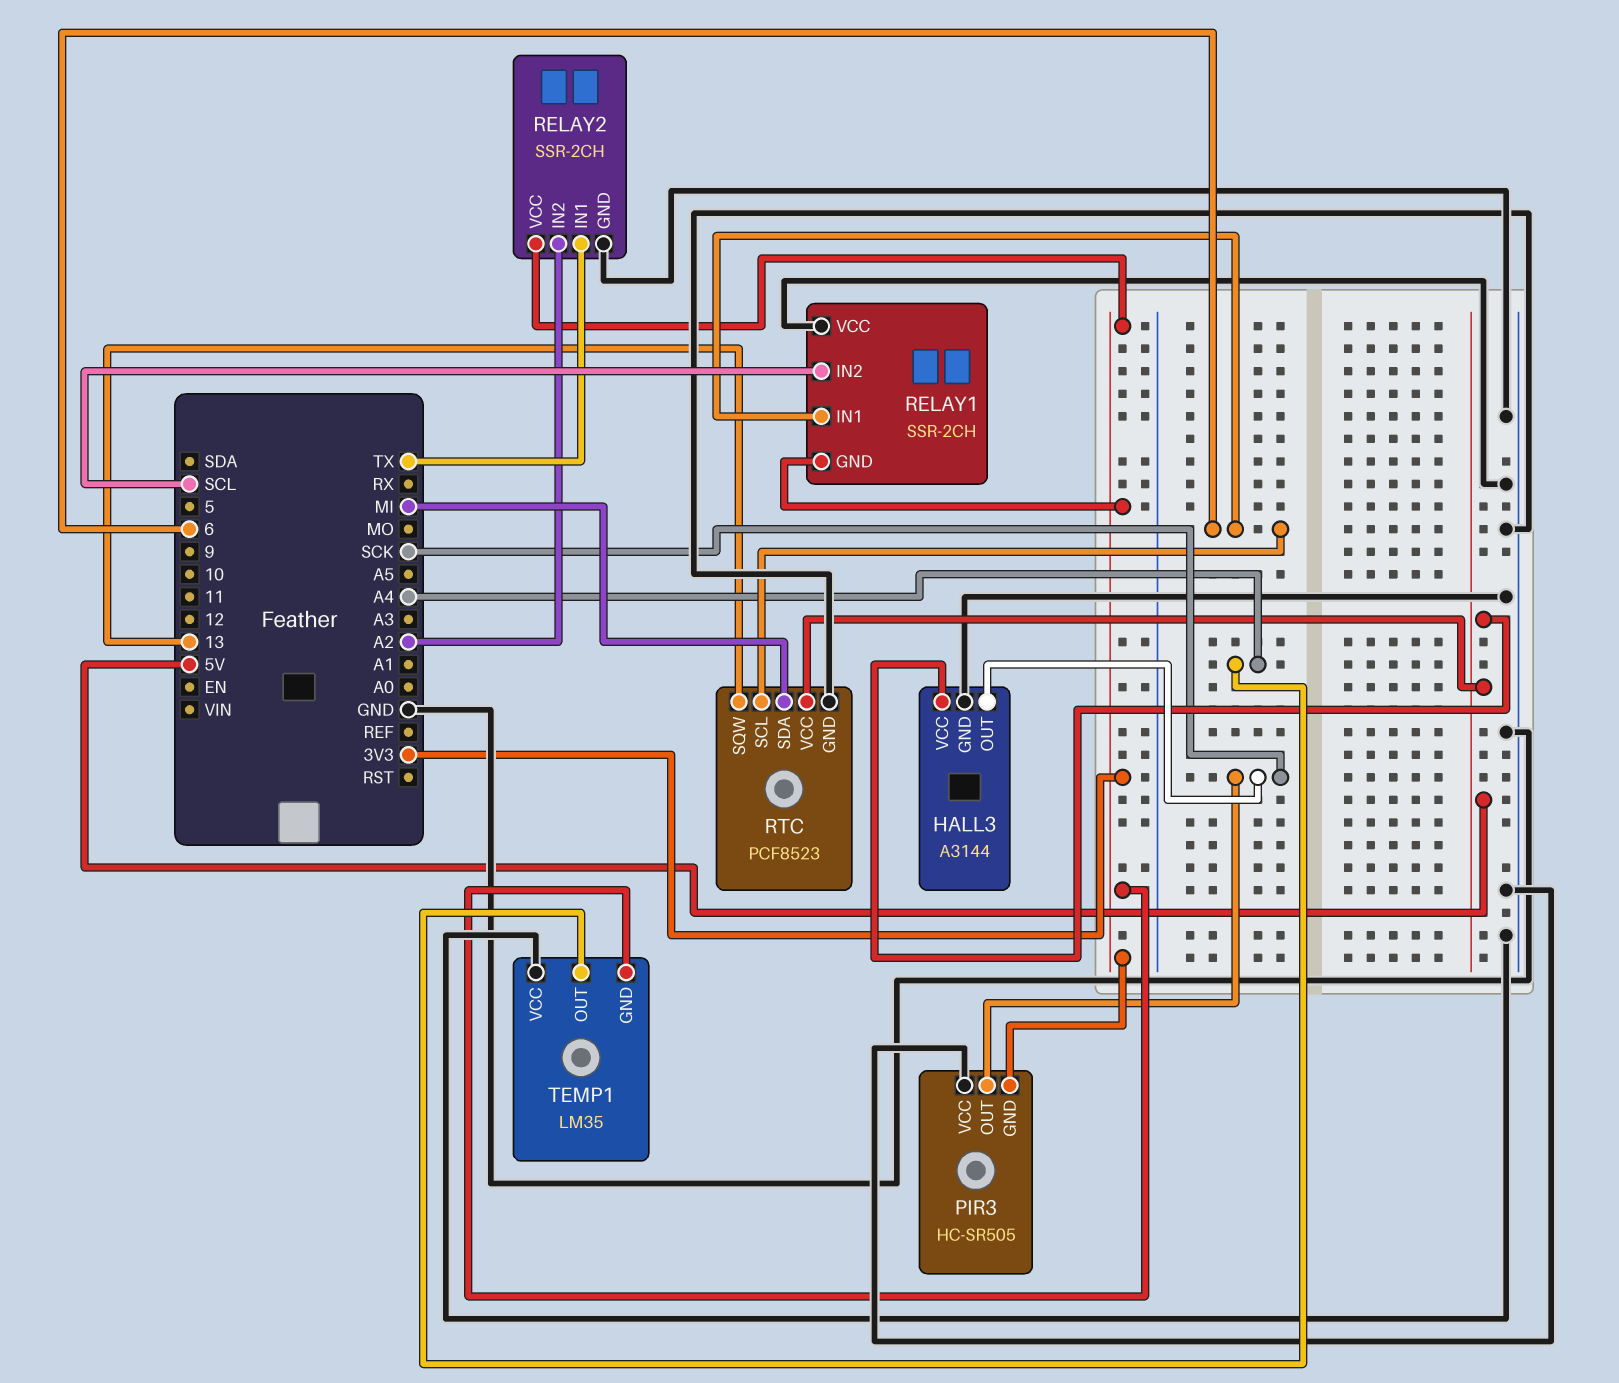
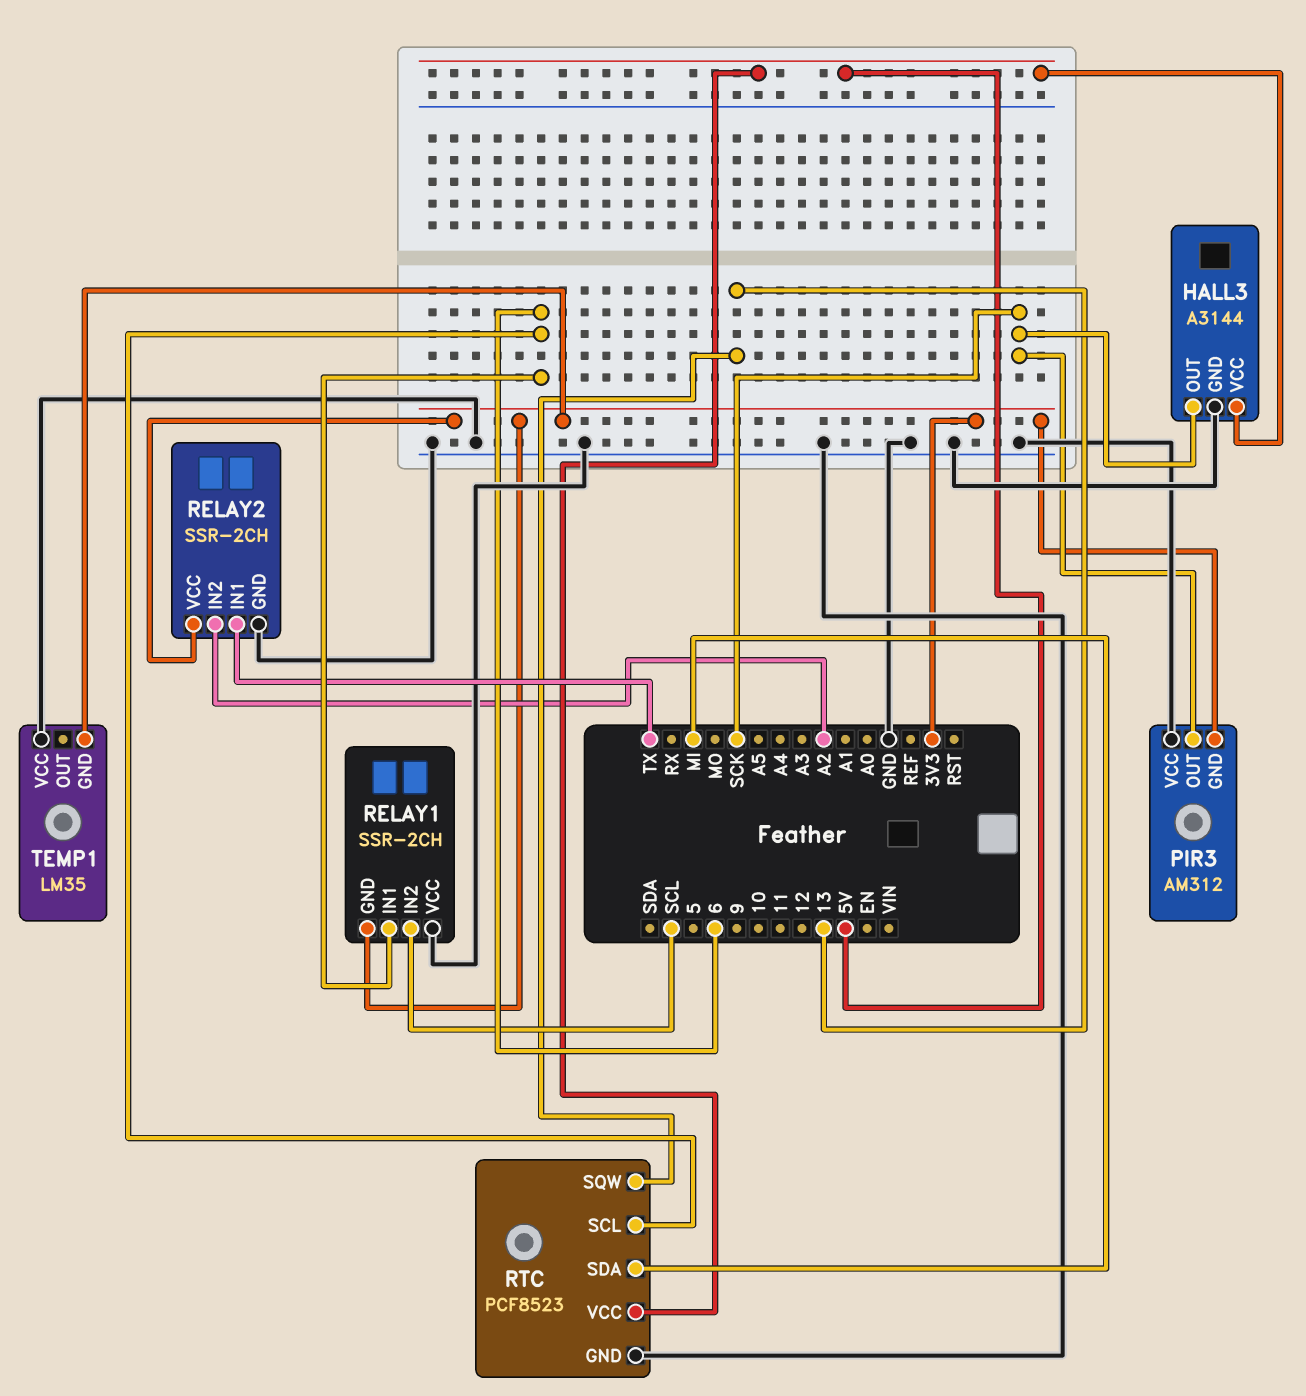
PIR3: HC-SR505 -> AM312
TEMP1 pin OUT: A4 -> none

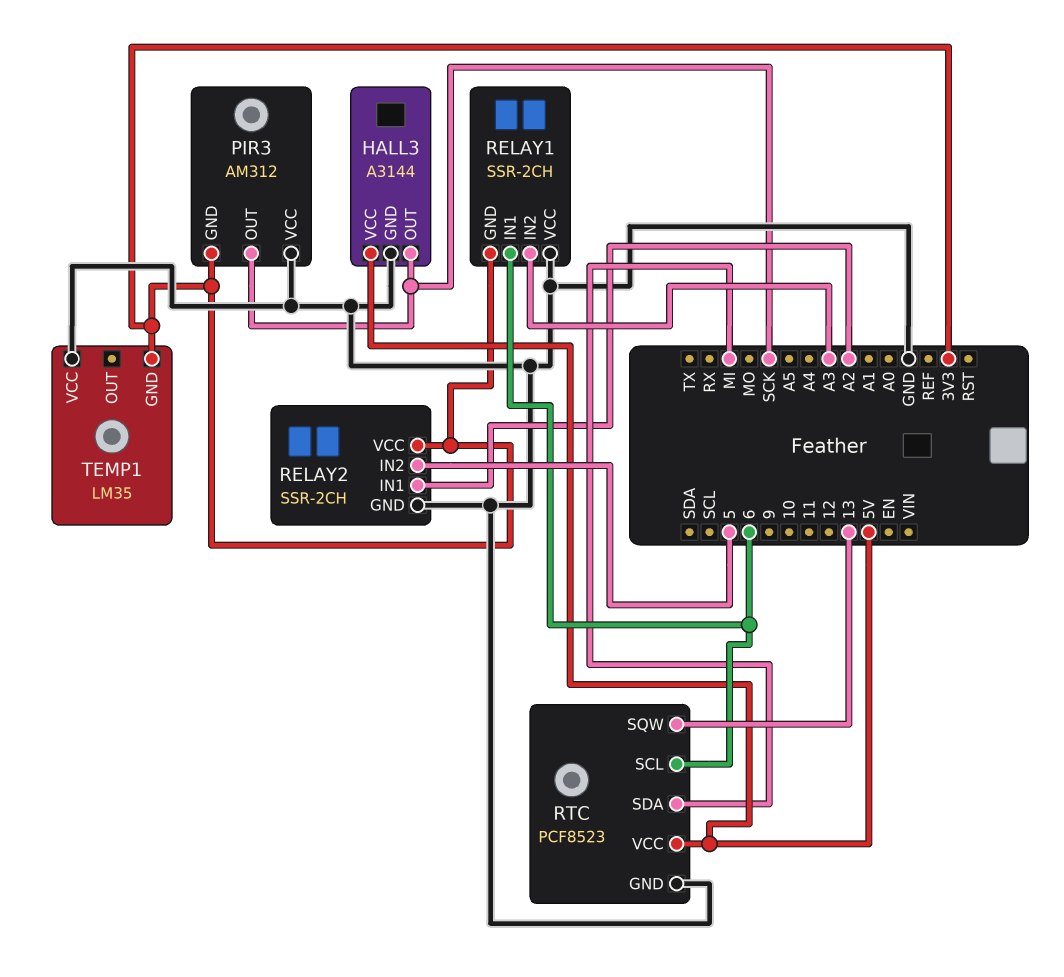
RELAY1 pin IN2: SCL -> A3
RELAY2 pin IN1: TX -> A2
RELAY2 pin IN2: A2 -> 5

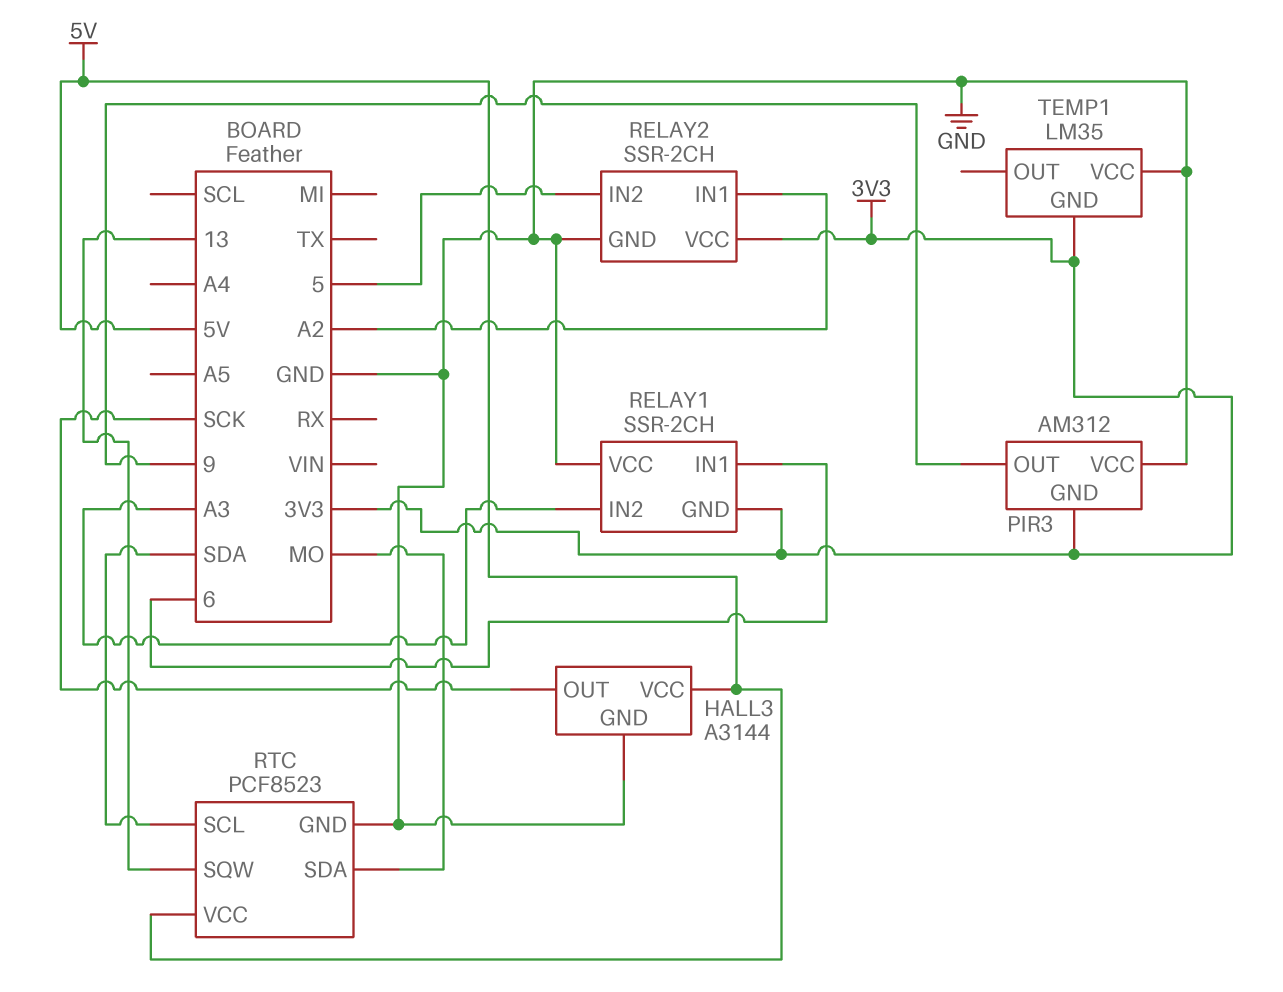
PIR3 pin OUT: SCK -> 9
RTC pin SCL: 6 -> SDA
RTC pin SDA: MI -> MO

